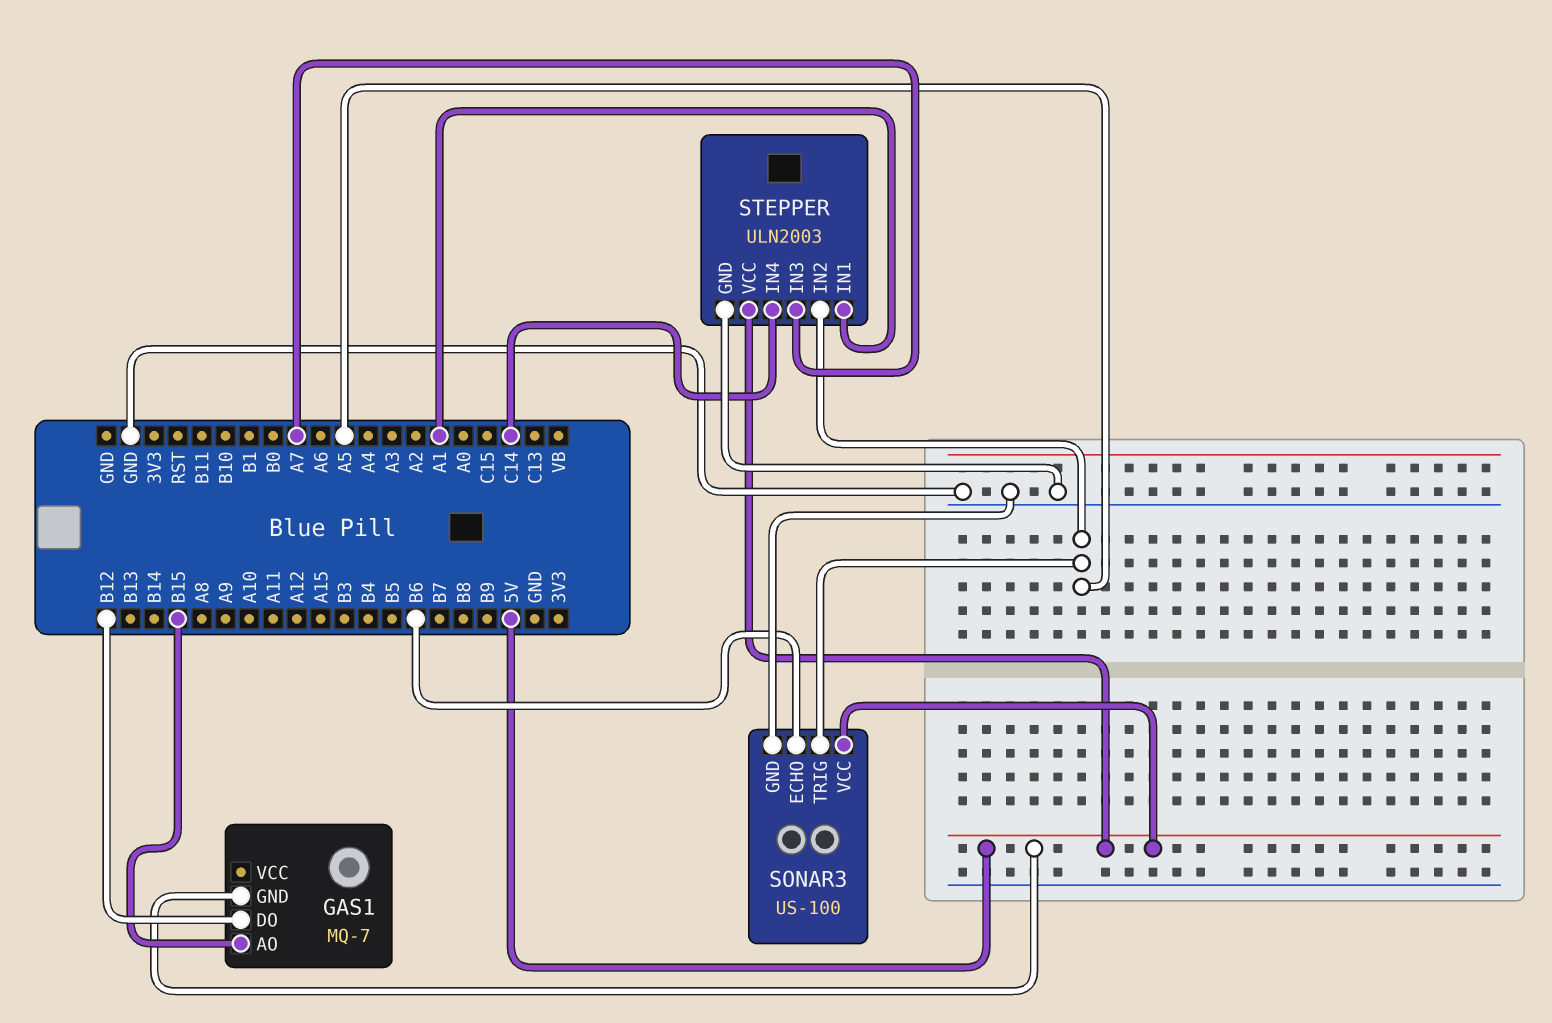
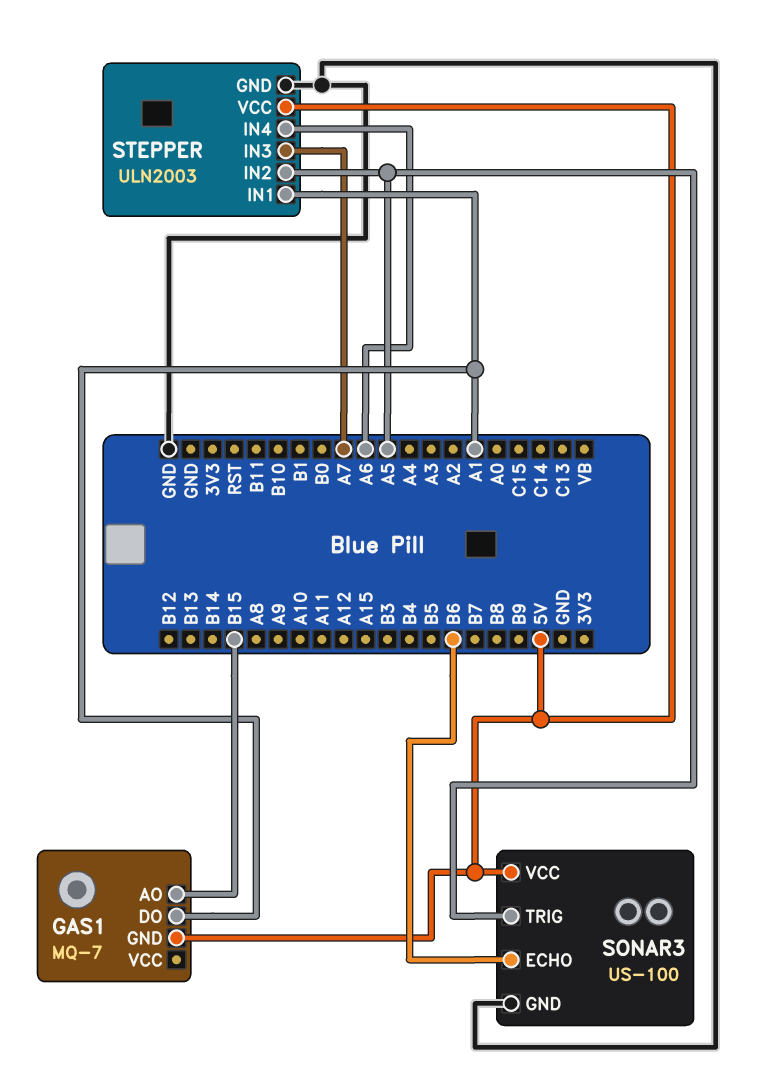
GAS1 pin DO: B12 -> A1
STEPPER pin IN4: C14 -> A6

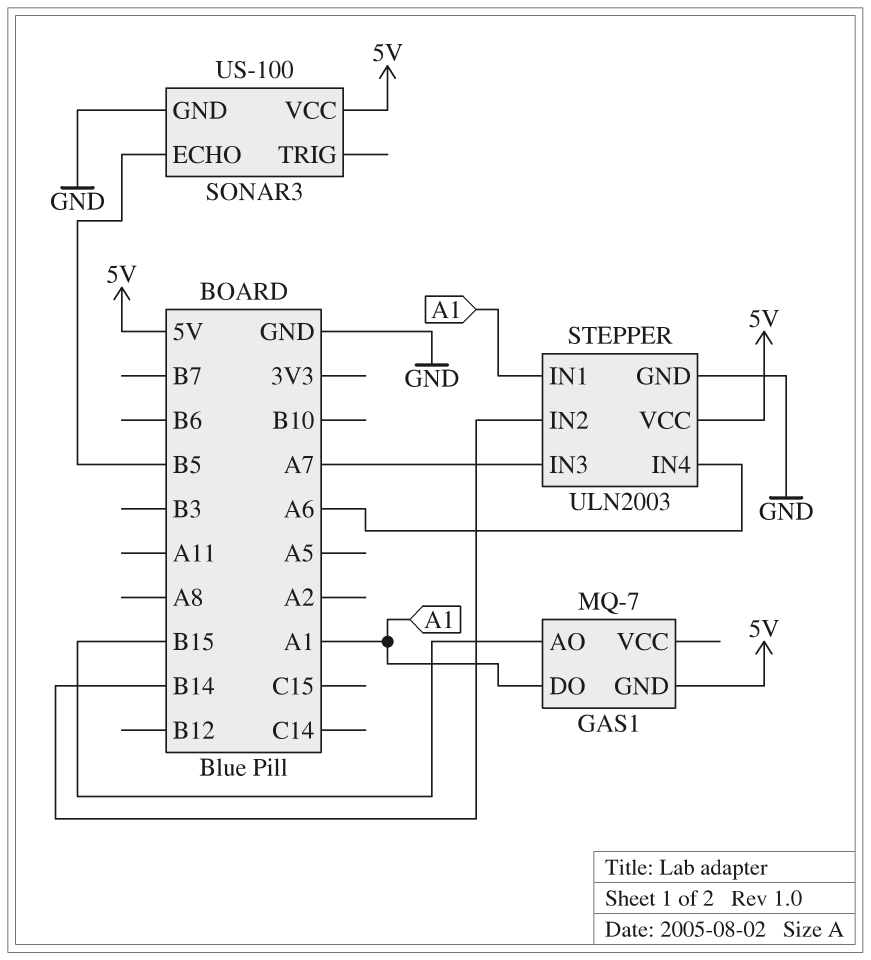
SONAR3 pin ECHO: B6 -> B5
SONAR3 pin TRIG: A5 -> none
STEPPER pin IN2: A5 -> B14

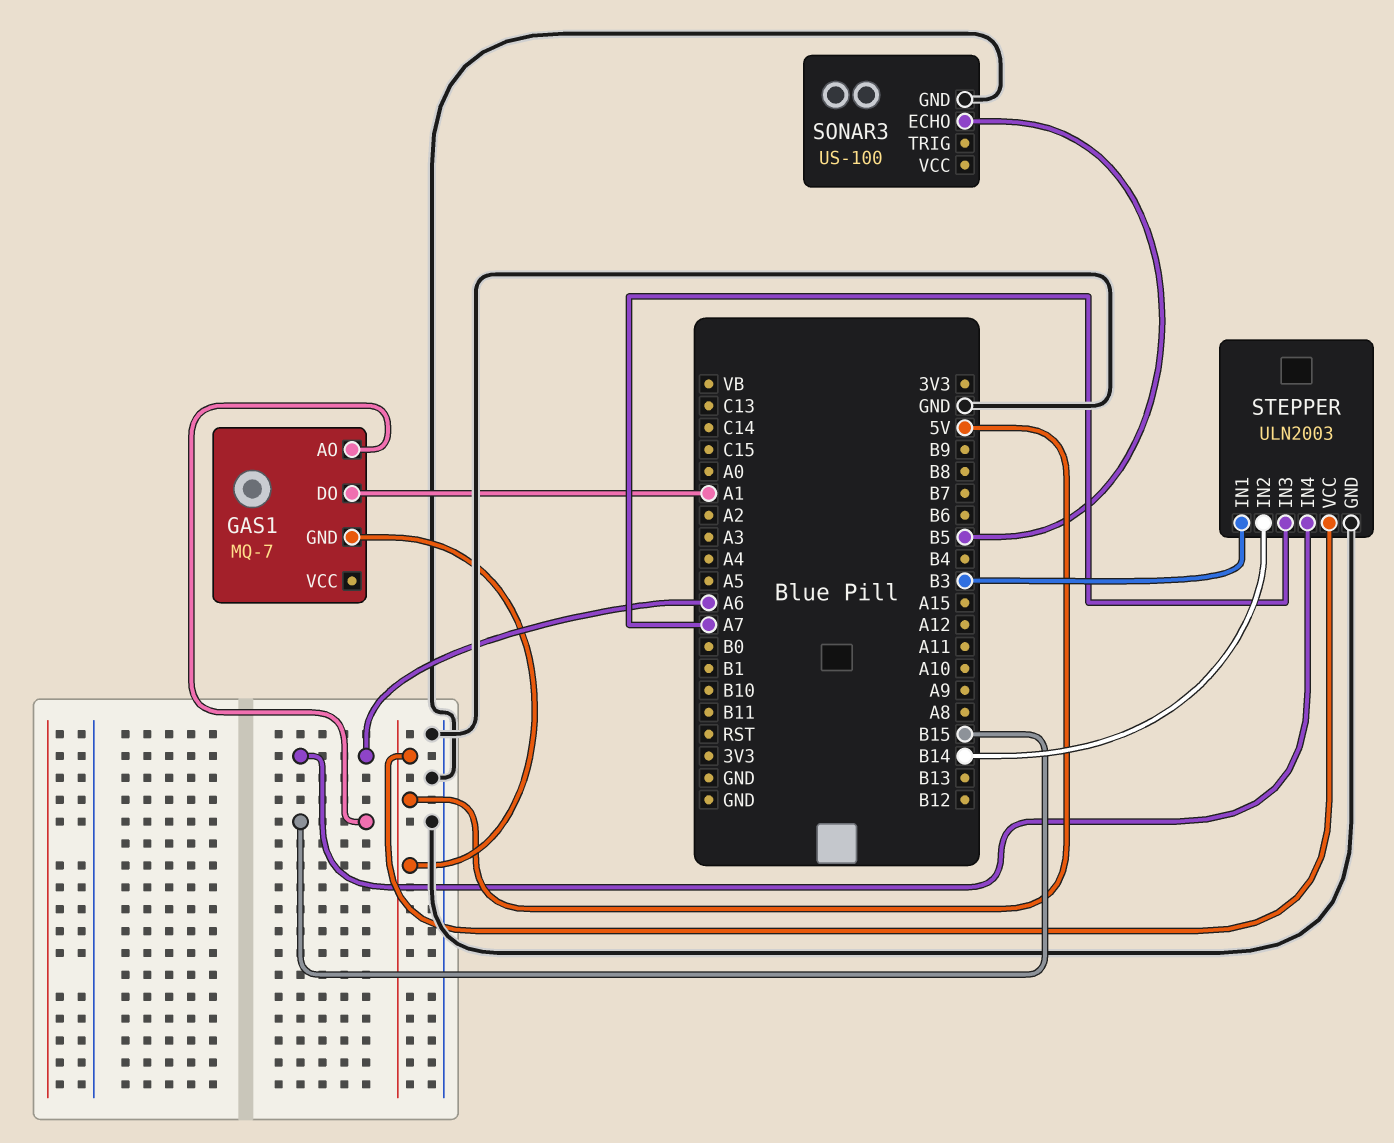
SONAR3 pin VCC: 5V -> none
STEPPER pin IN1: A1 -> B3

